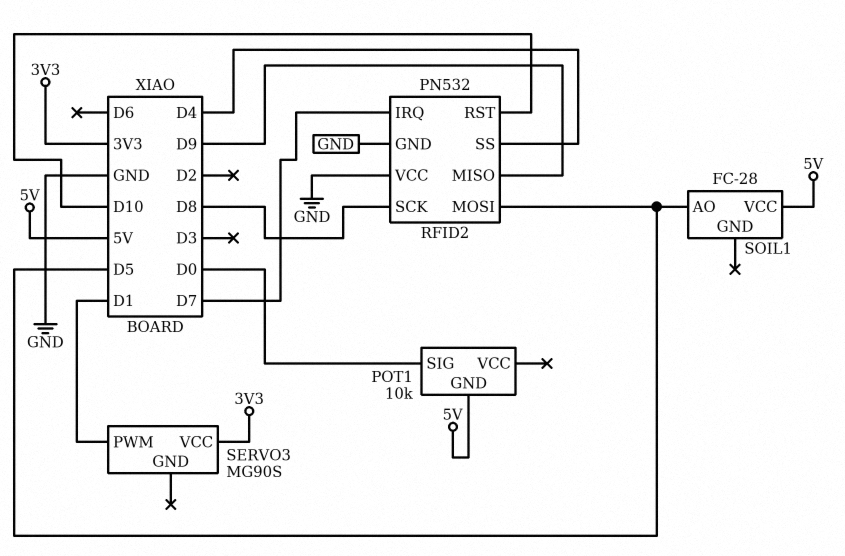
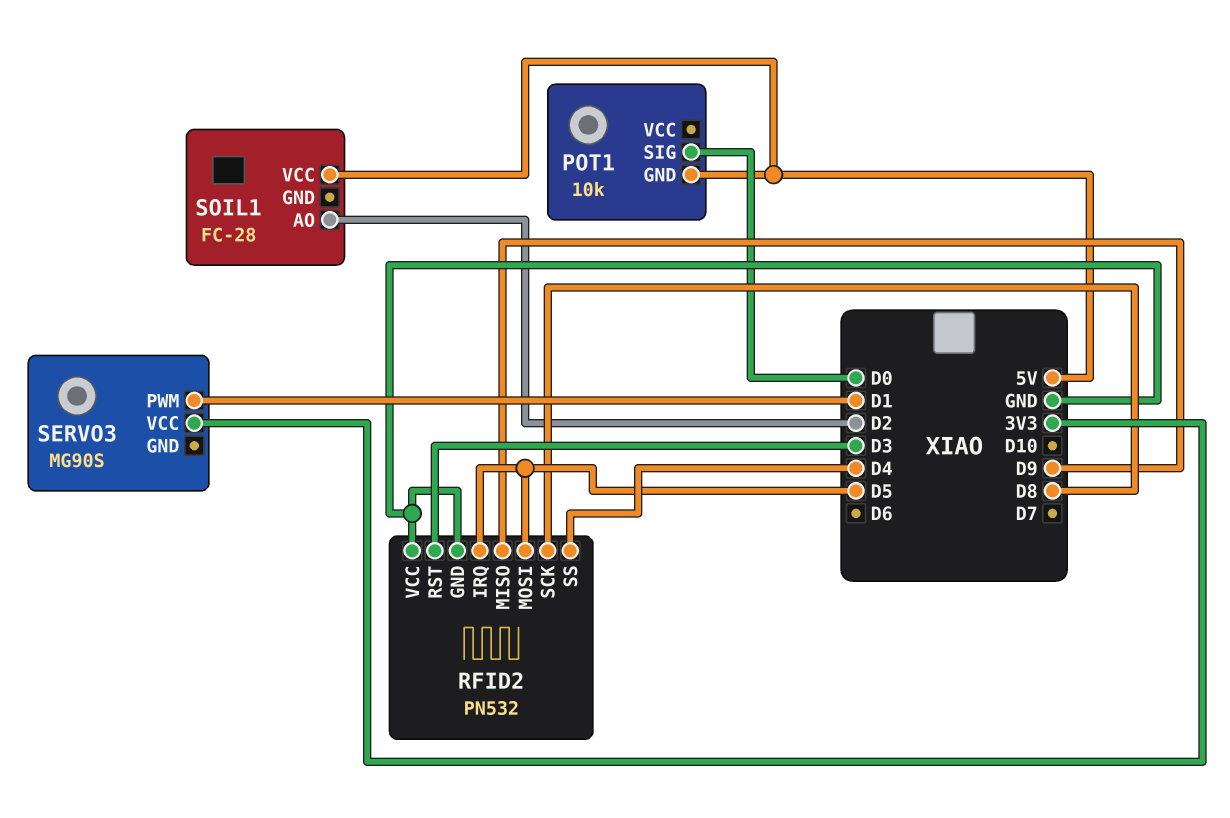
RFID2 pin IRQ: D7 -> D5
RFID2 pin RST: D10 -> D3
SOIL1 pin AO: D5 -> D2

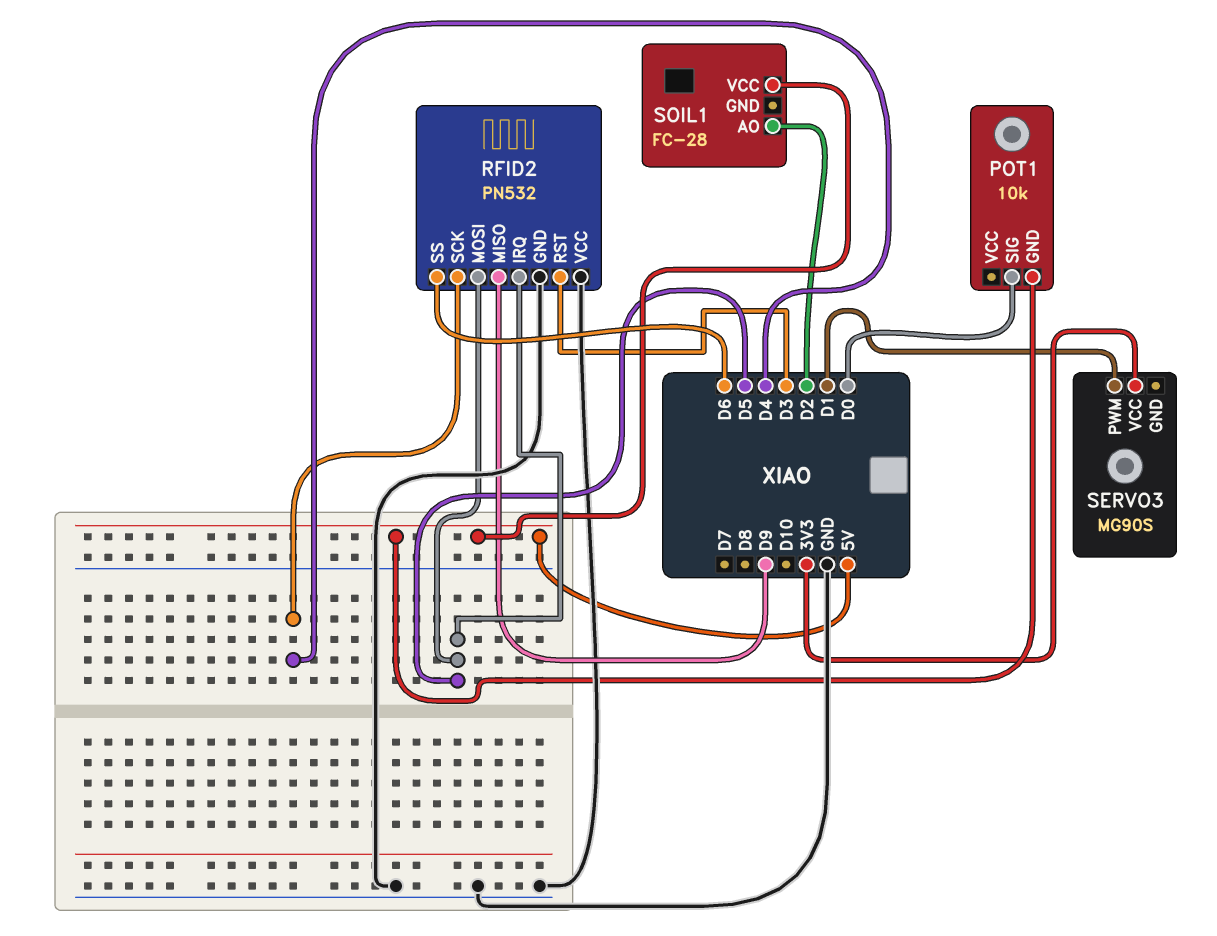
RFID2 pin SCK: D8 -> D4
RFID2 pin SS: D4 -> D6

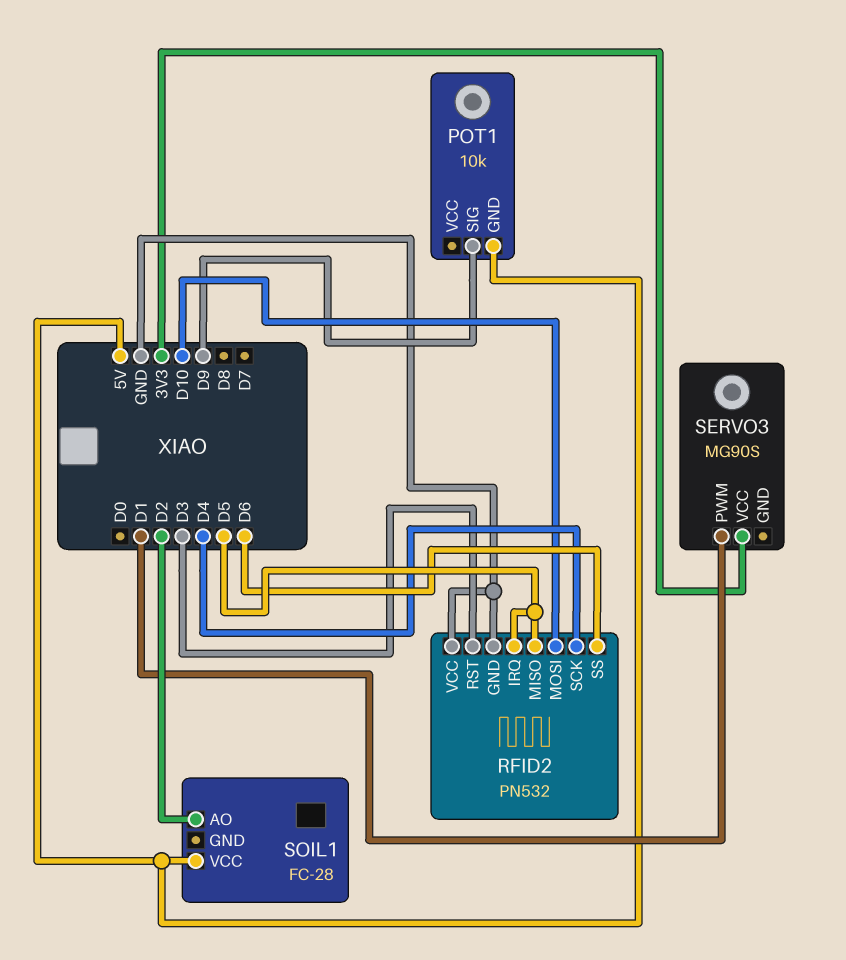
POT1 pin SIG: D0 -> D9
RFID2 pin MISO: D9 -> D5
RFID2 pin MOSI: D5 -> D10

